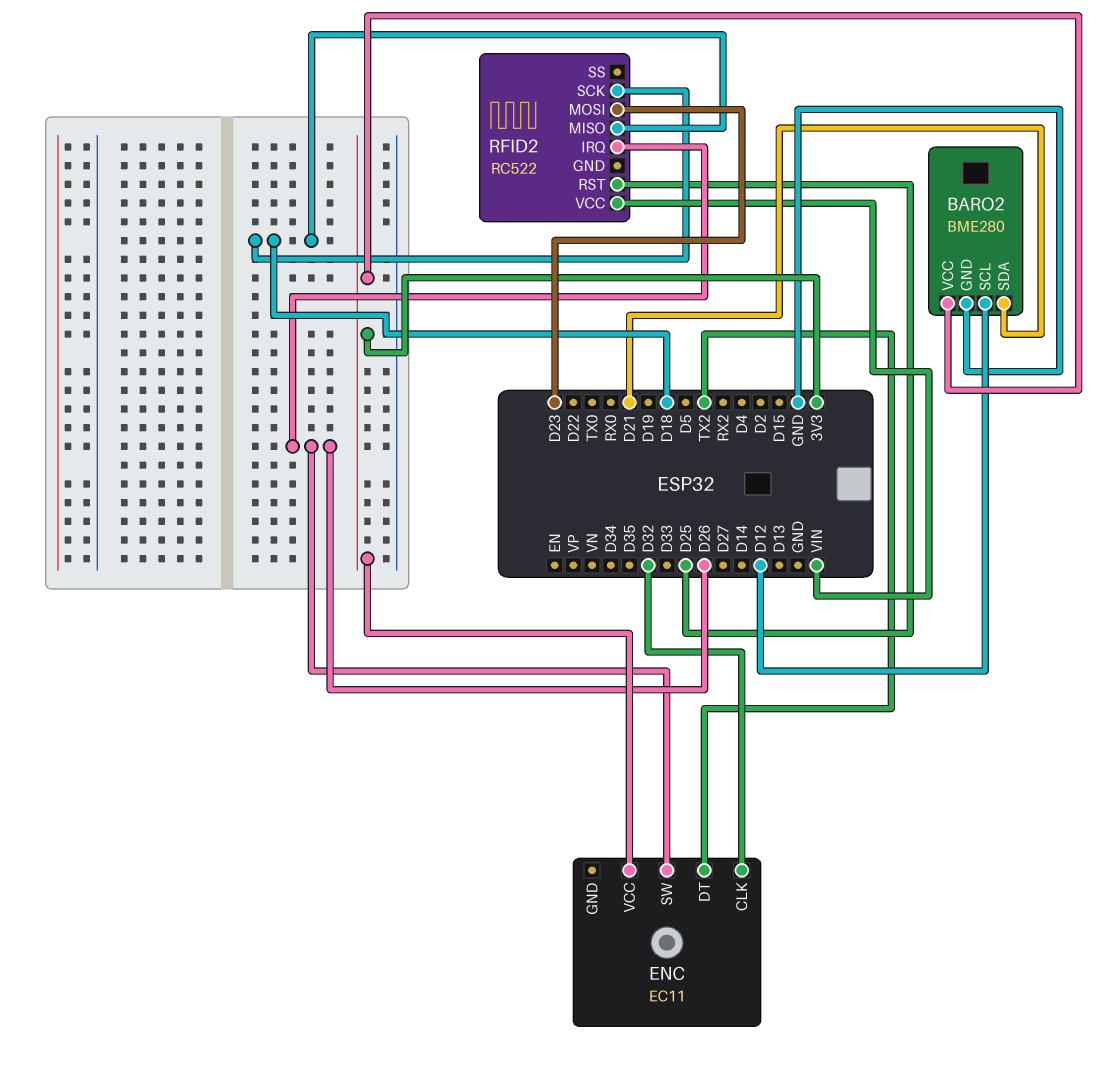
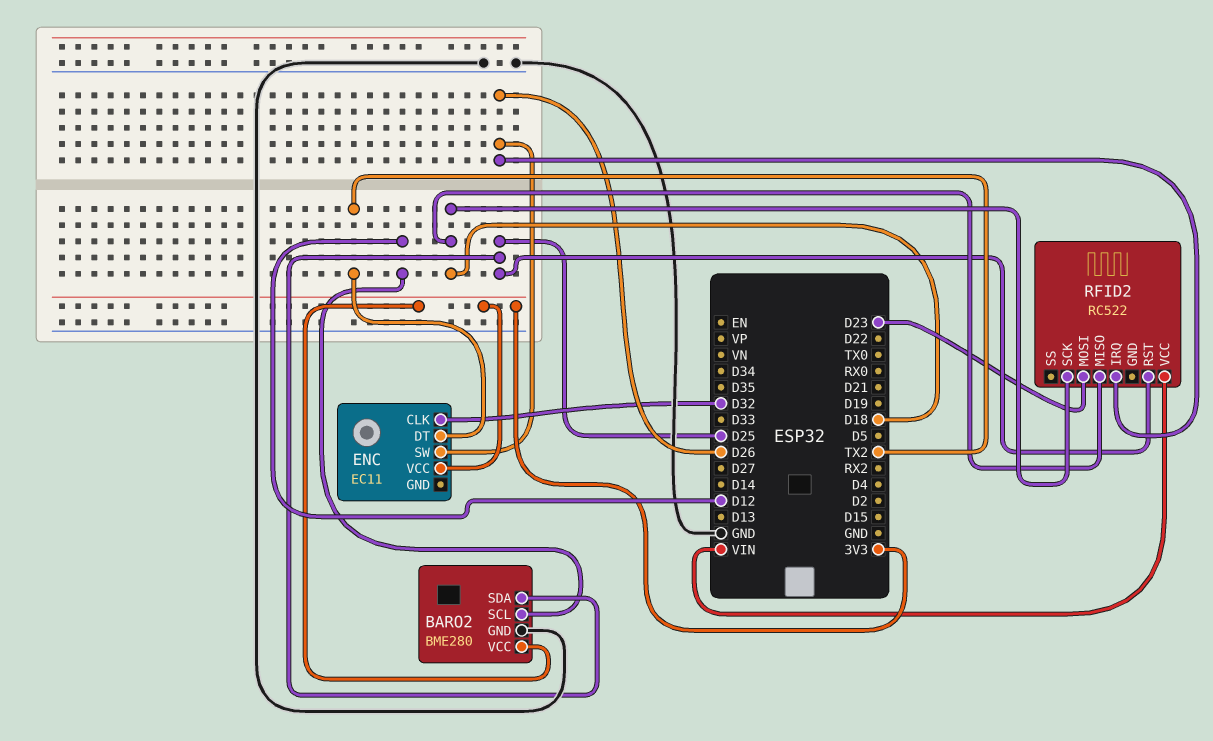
BARO2 pin SDA: D21 -> D25

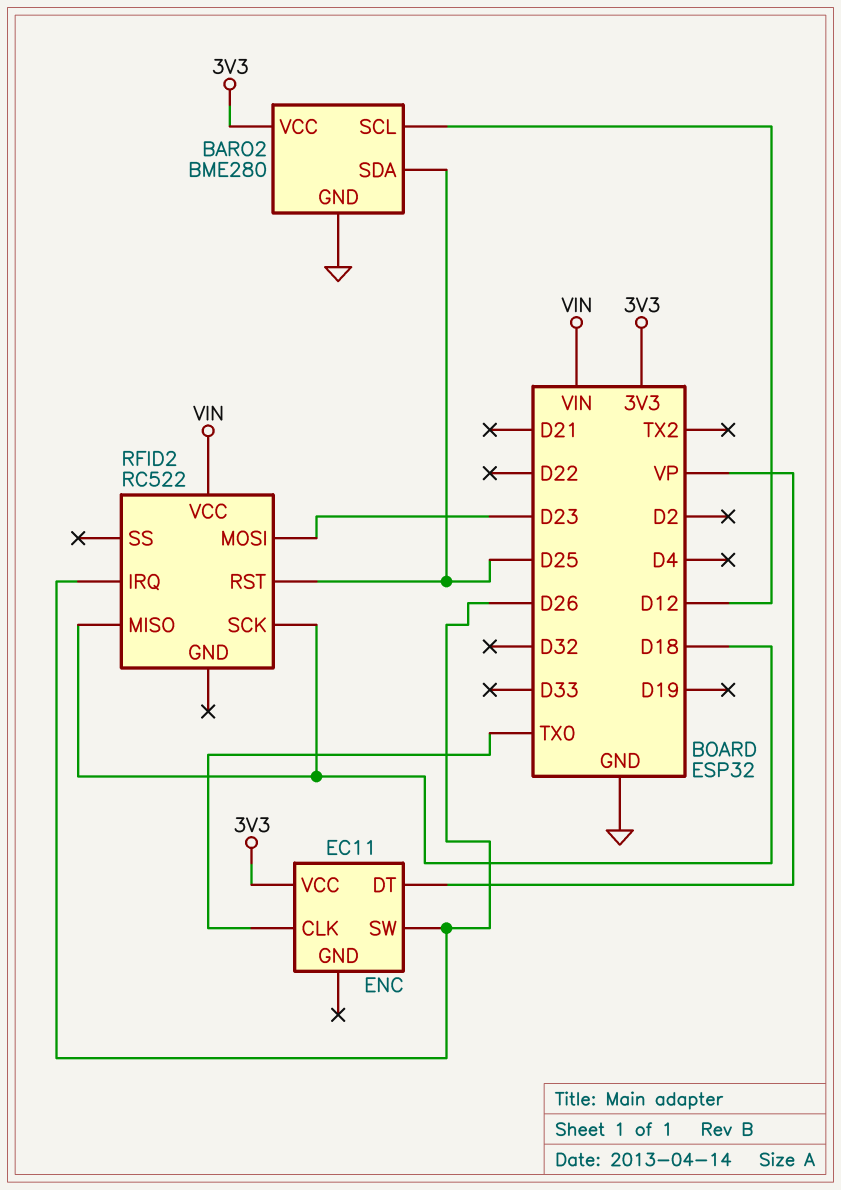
ENC pin CLK: D32 -> TX0
ENC pin DT: TX2 -> VP

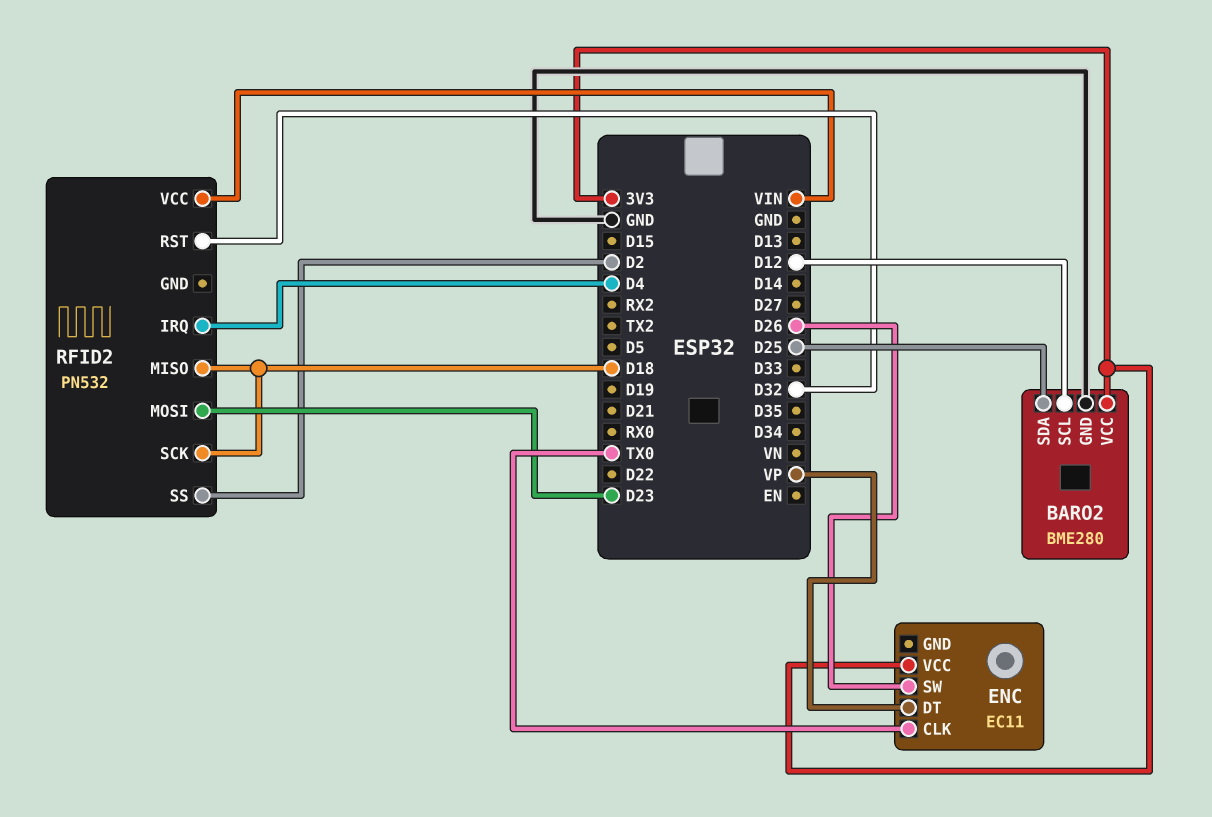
RFID2: RC522 -> PN532
RFID2 pin IRQ: D26 -> D4
RFID2 pin RST: D25 -> D32
RFID2 pin SS: none -> D2

